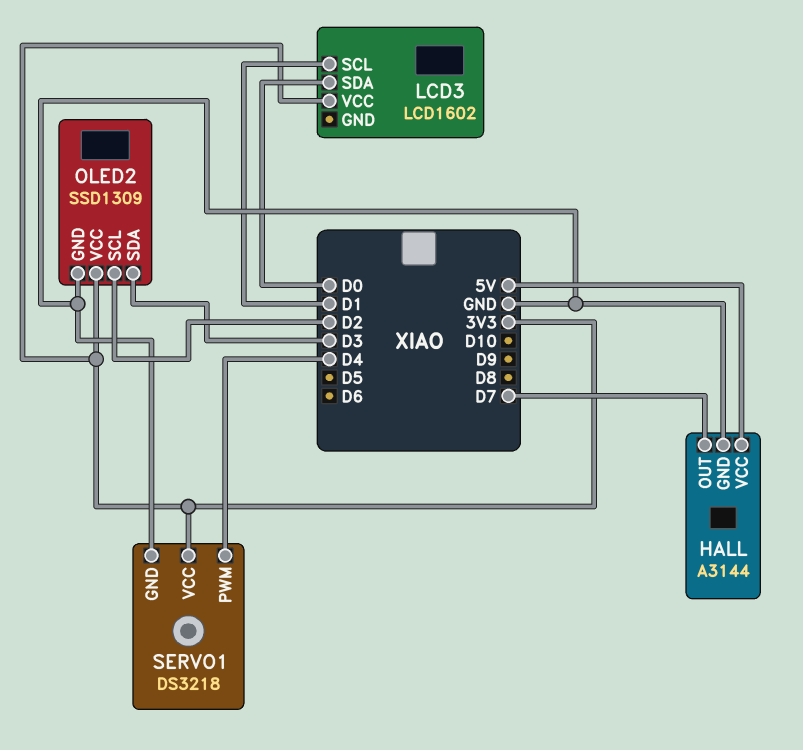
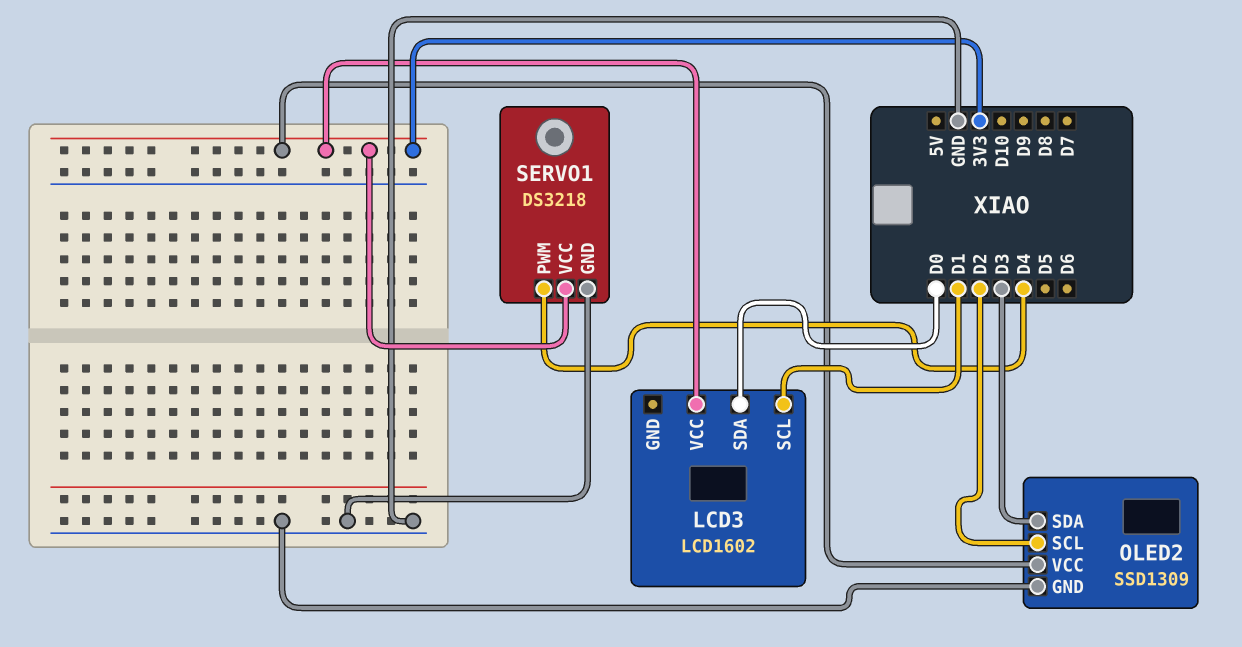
HALL: A3144 -> none
HALL pin GND: GND -> none
HALL pin OUT: D7 -> none
HALL pin VCC: 5V -> none

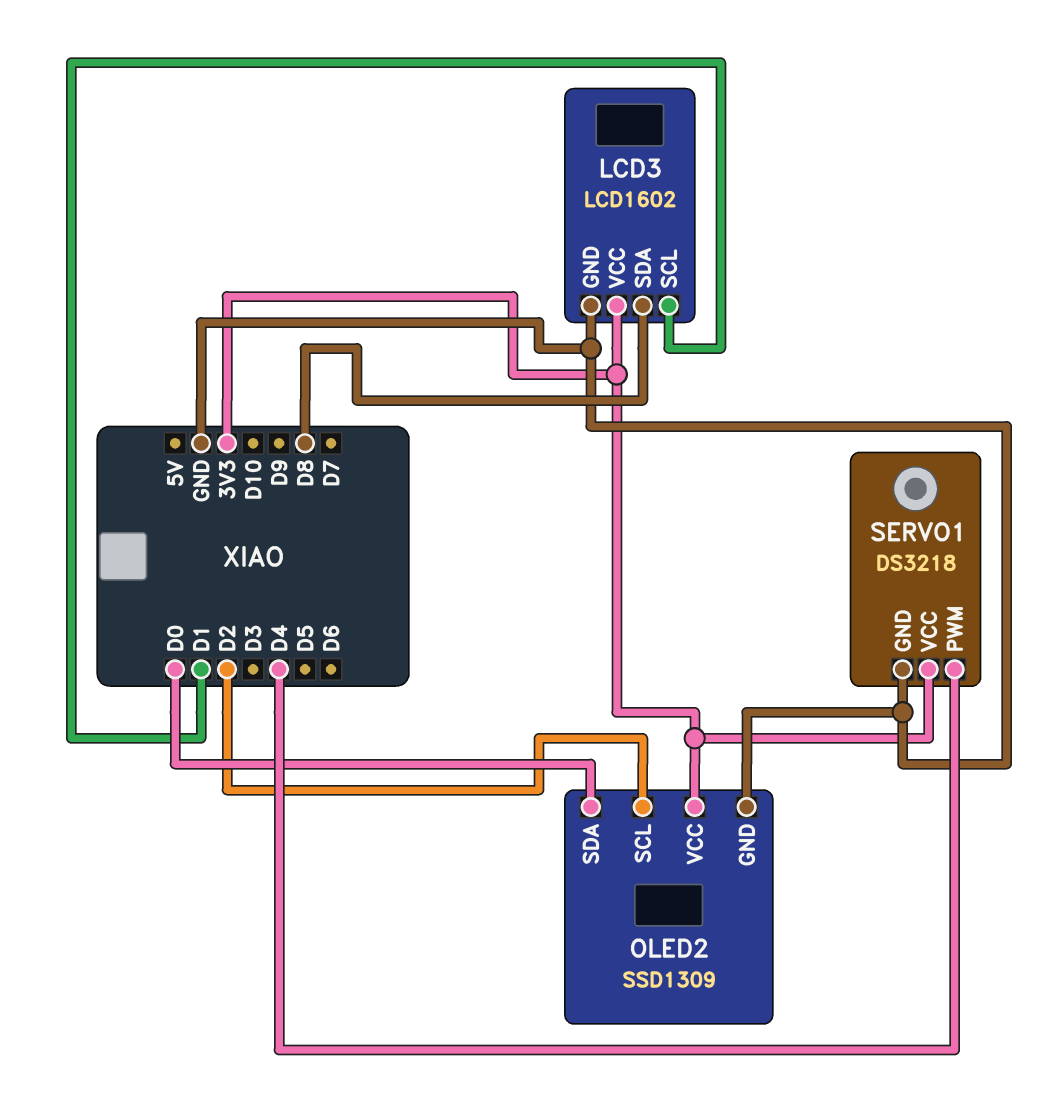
LCD3 pin GND: none -> GND
LCD3 pin SDA: D0 -> D8
OLED2 pin SDA: D3 -> D0

